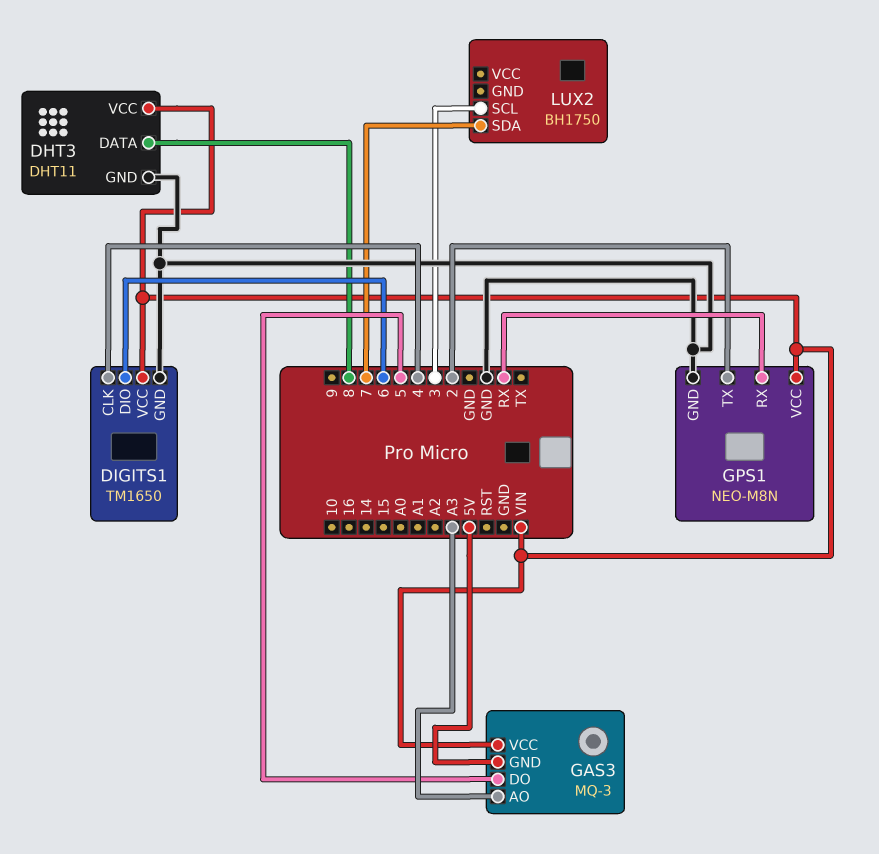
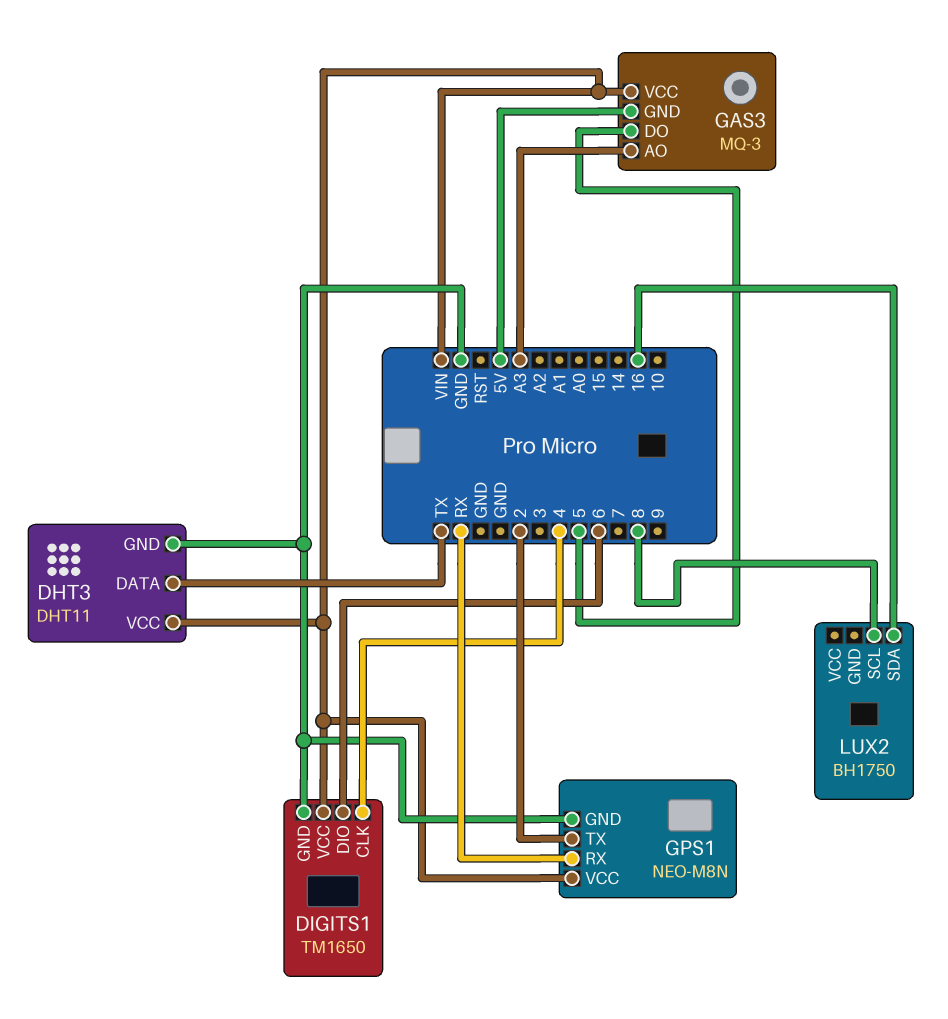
DHT3 pin DATA: 8 -> TX
LUX2 pin SCL: 3 -> 8
LUX2 pin SDA: 7 -> 16

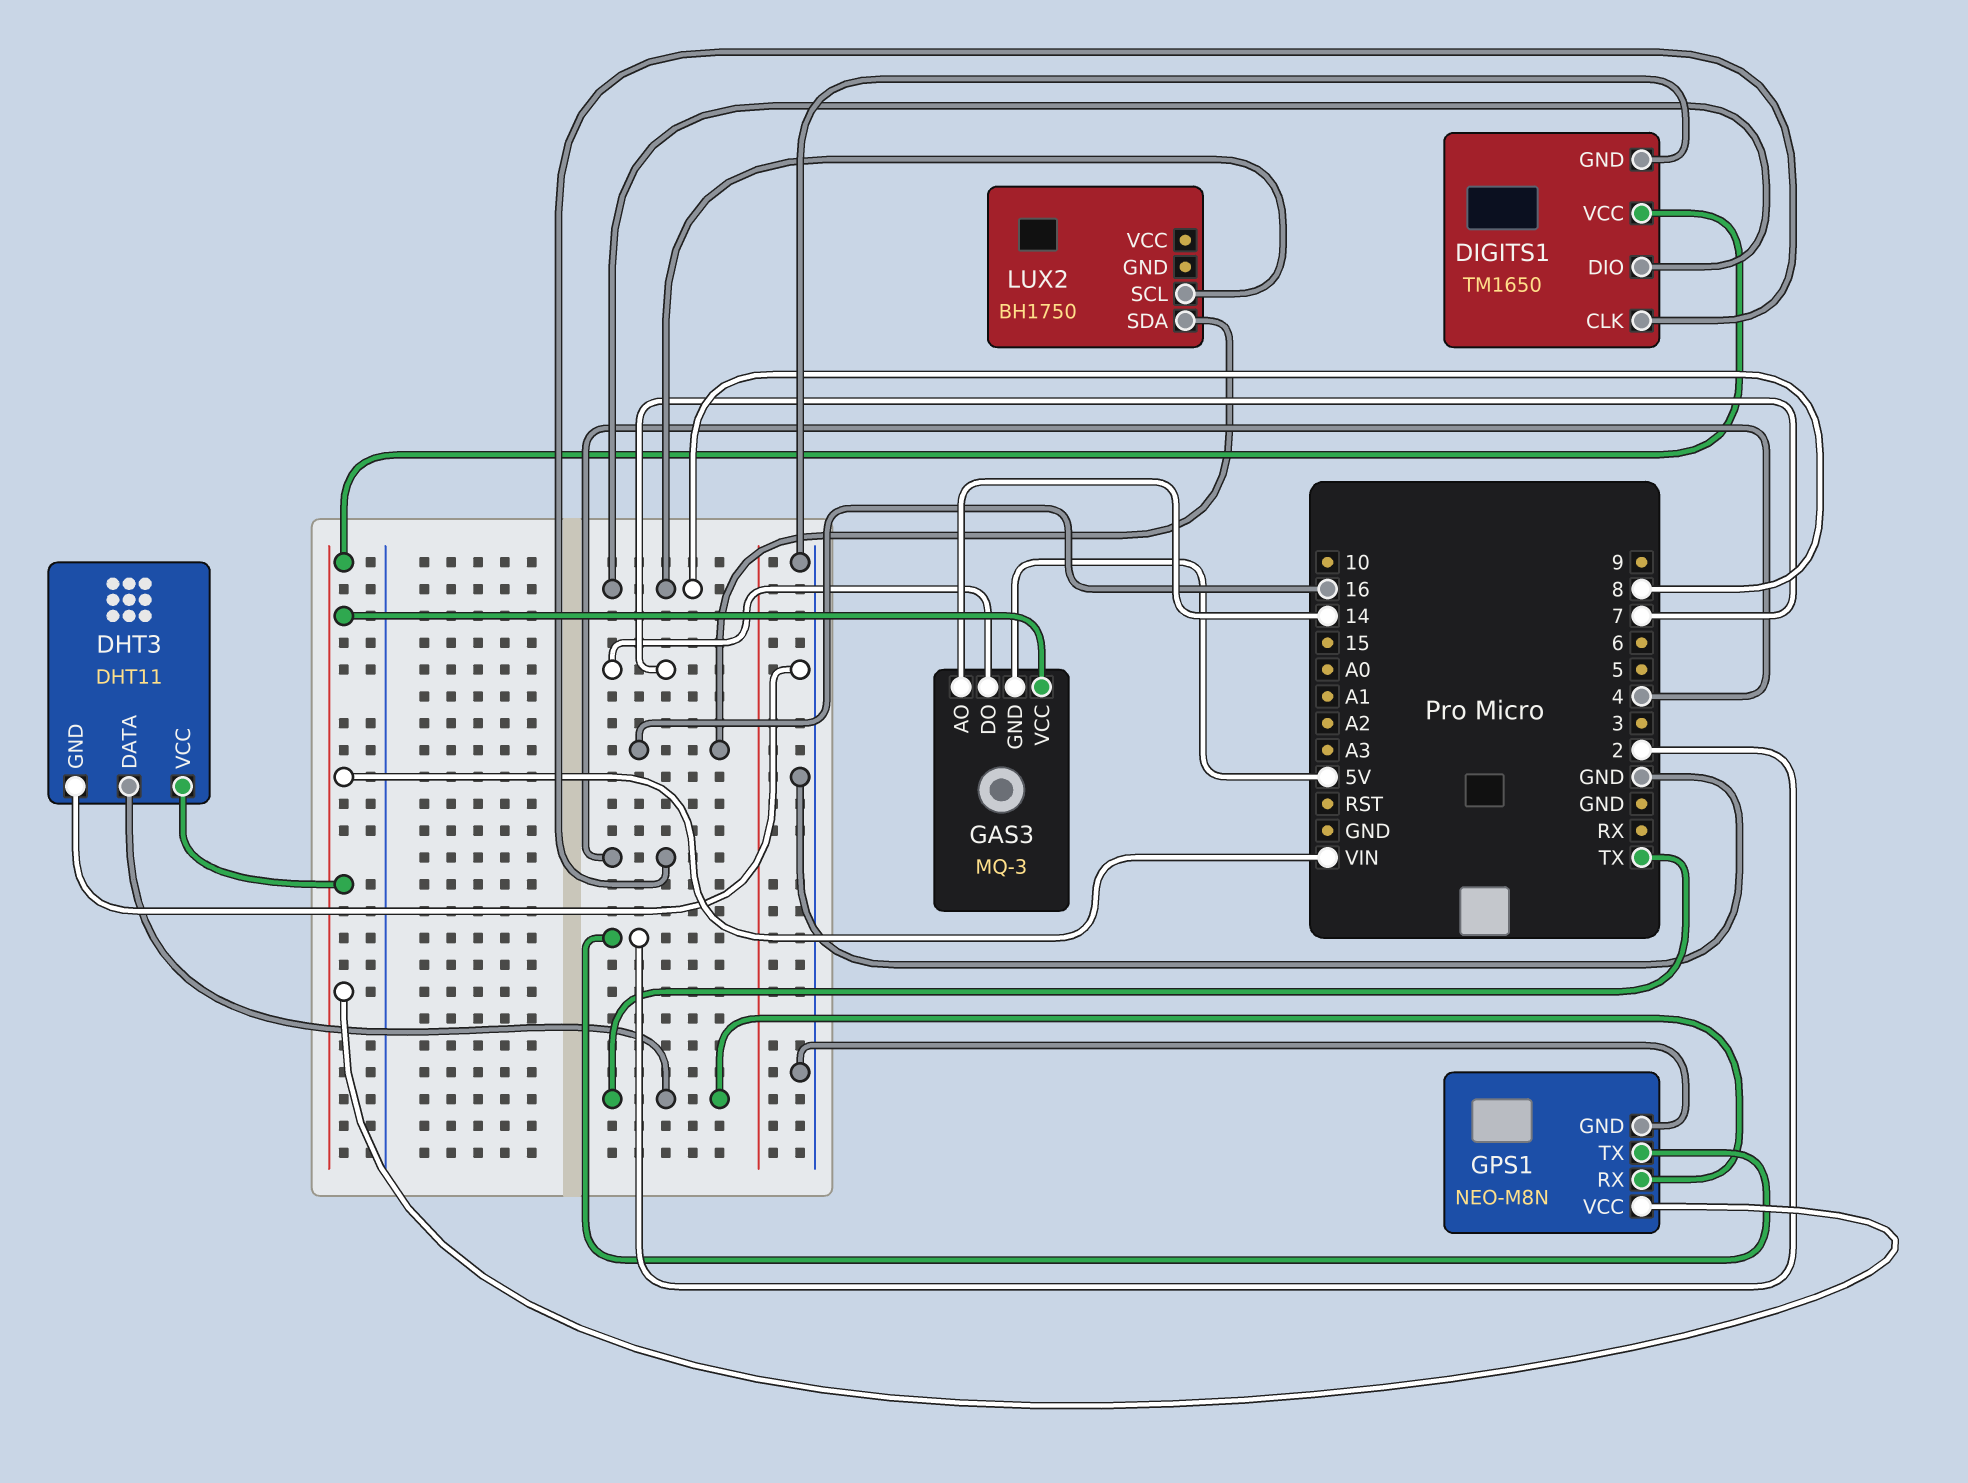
DIGITS1 pin DIO: 6 -> 8
GAS3 pin AO: A3 -> 14
GAS3 pin DO: 5 -> 7
GPS1 pin RX: RX -> TX

